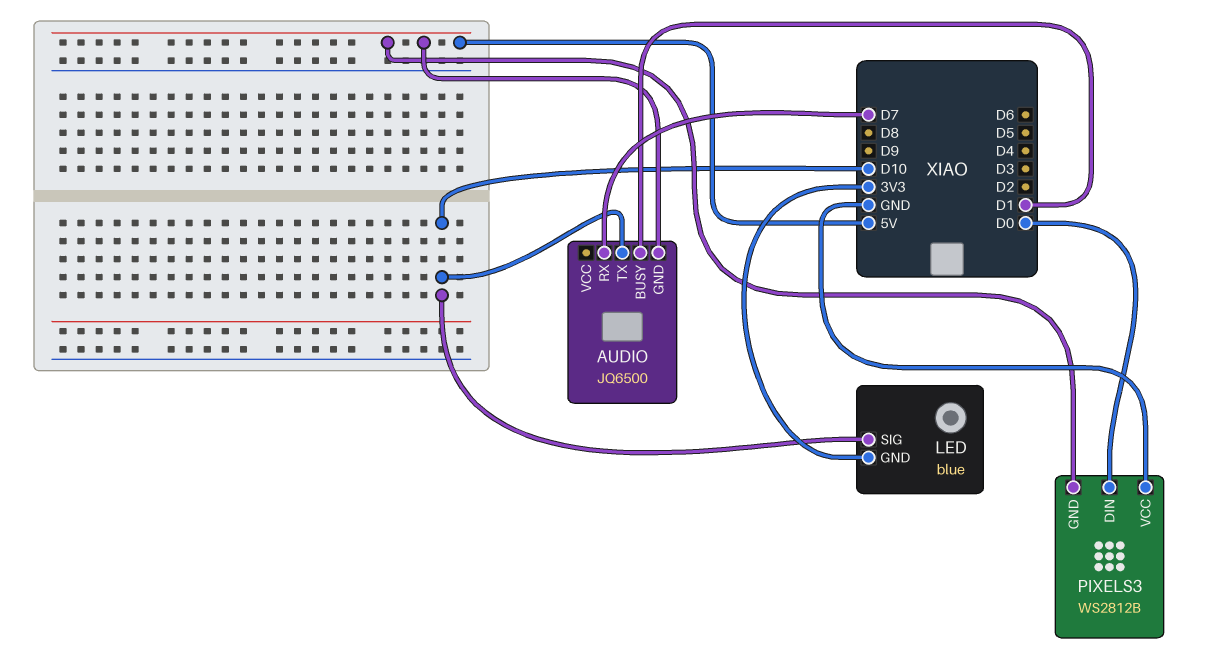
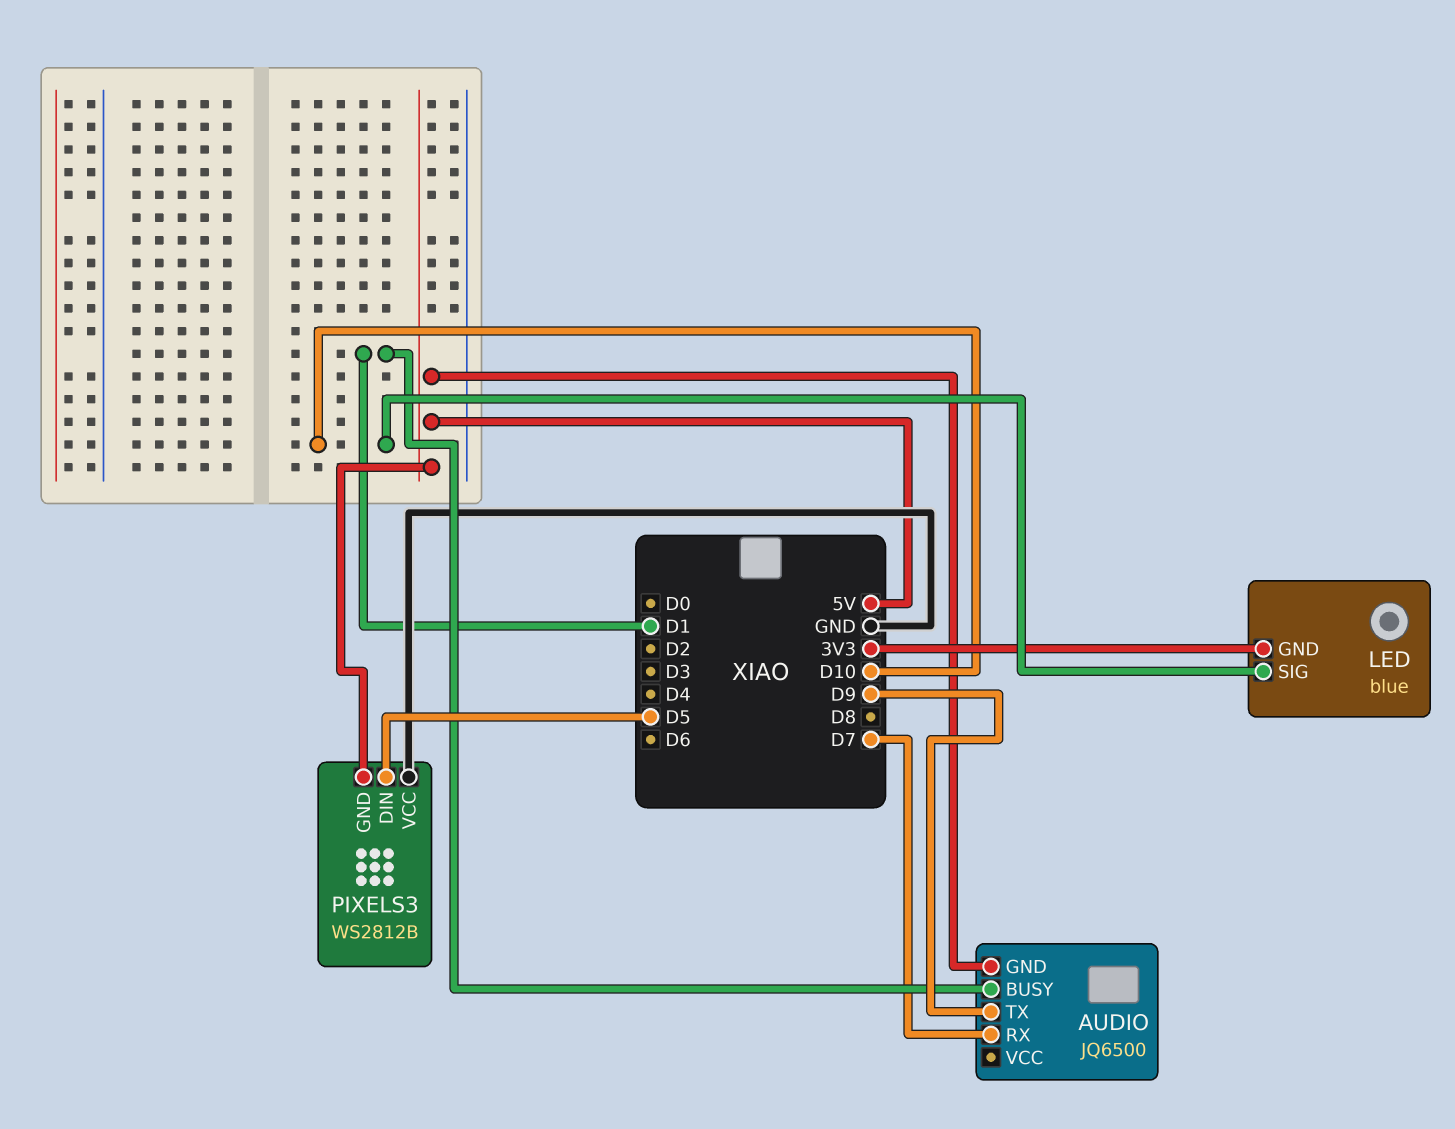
AUDIO pin TX: D10 -> D9
PIXELS3 pin DIN: D0 -> D5

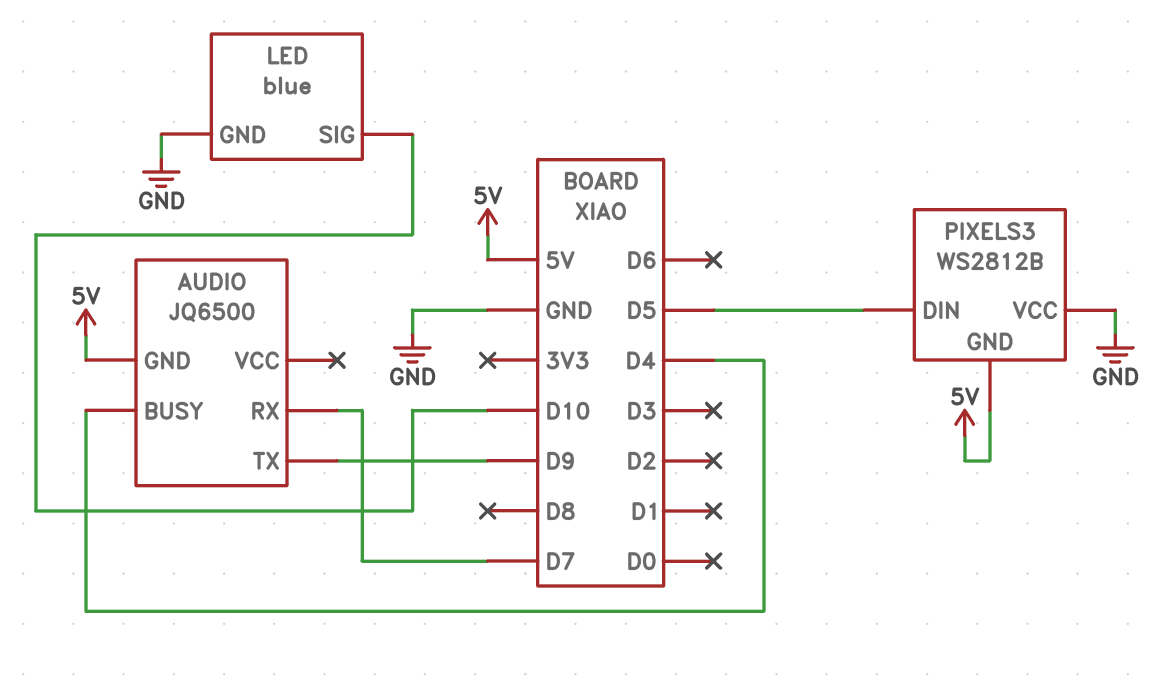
AUDIO pin BUSY: D1 -> D4
LED pin GND: 3V3 -> GND

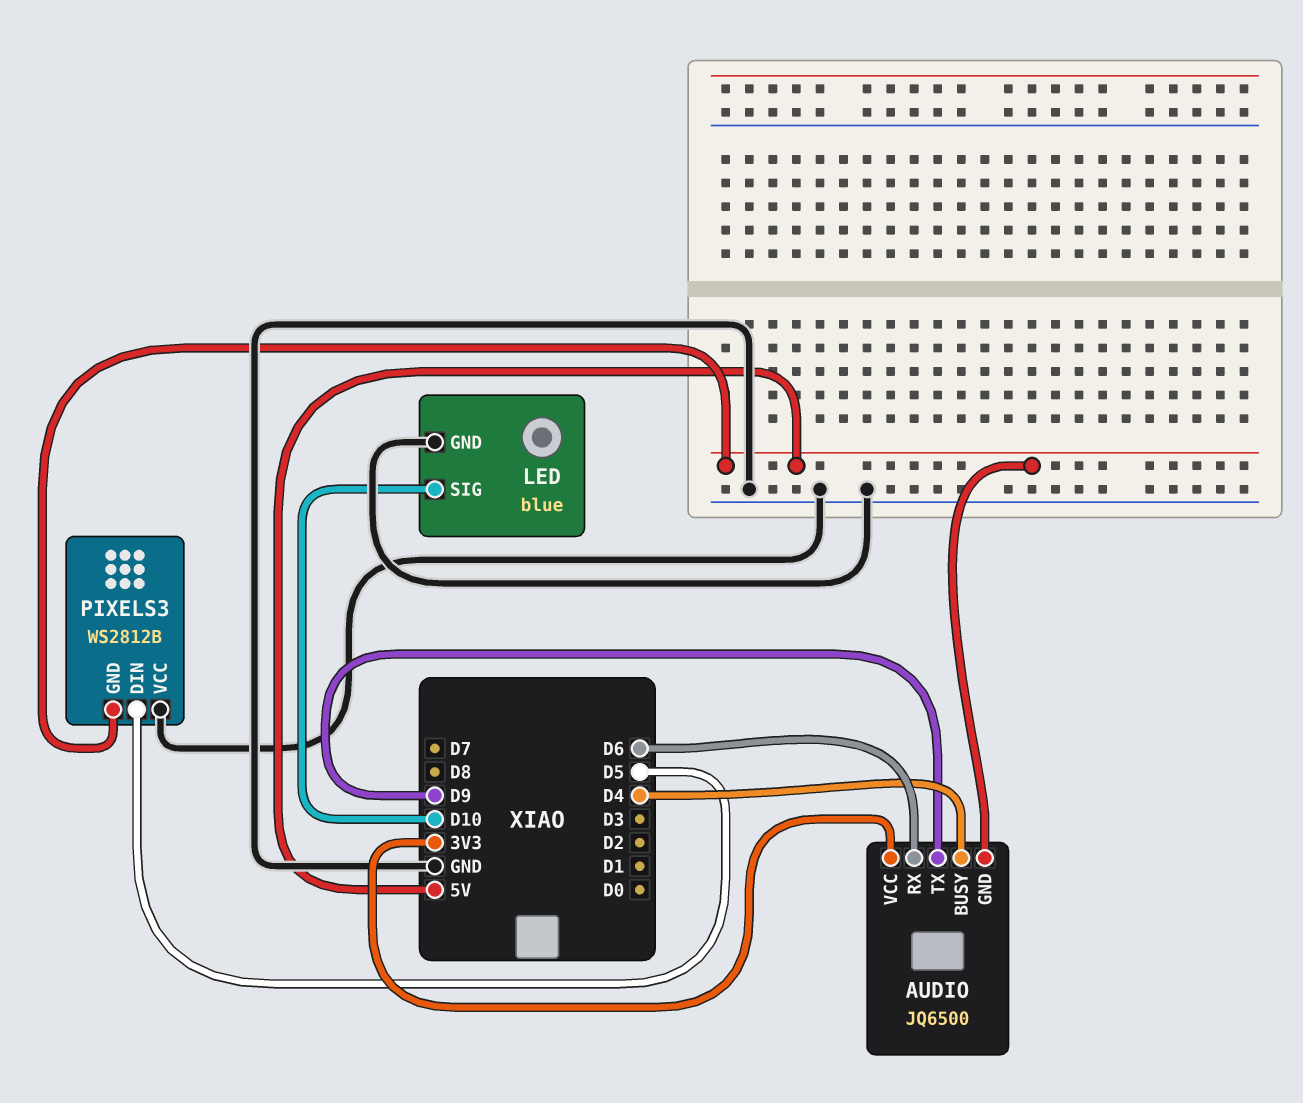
AUDIO pin RX: D7 -> D6
AUDIO pin VCC: none -> 3V3

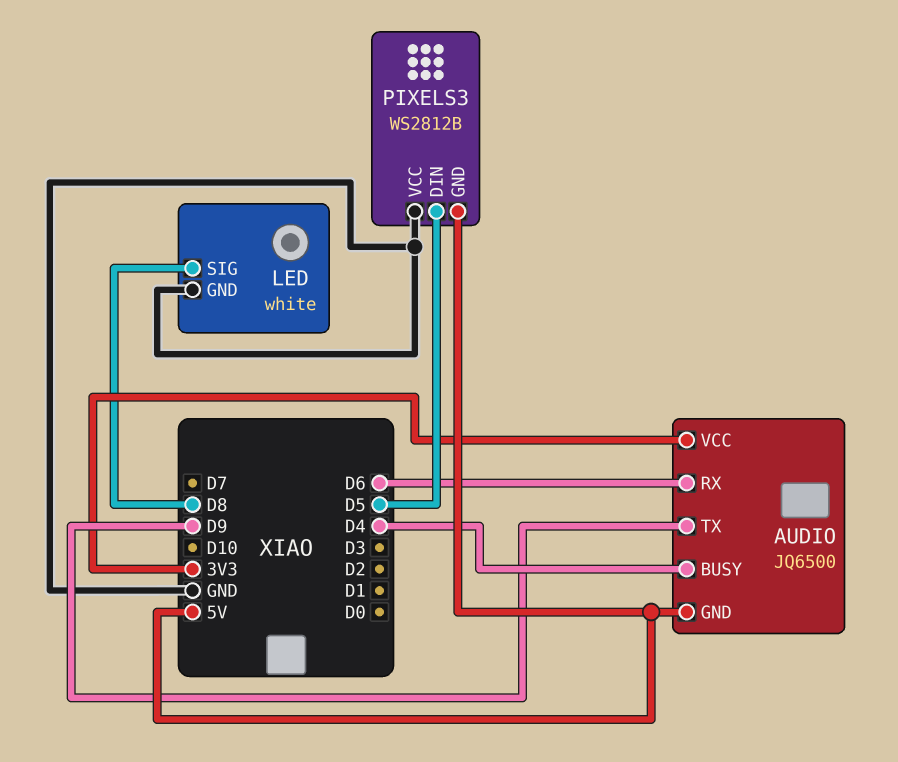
LED: blue -> white
LED pin SIG: D10 -> D8

